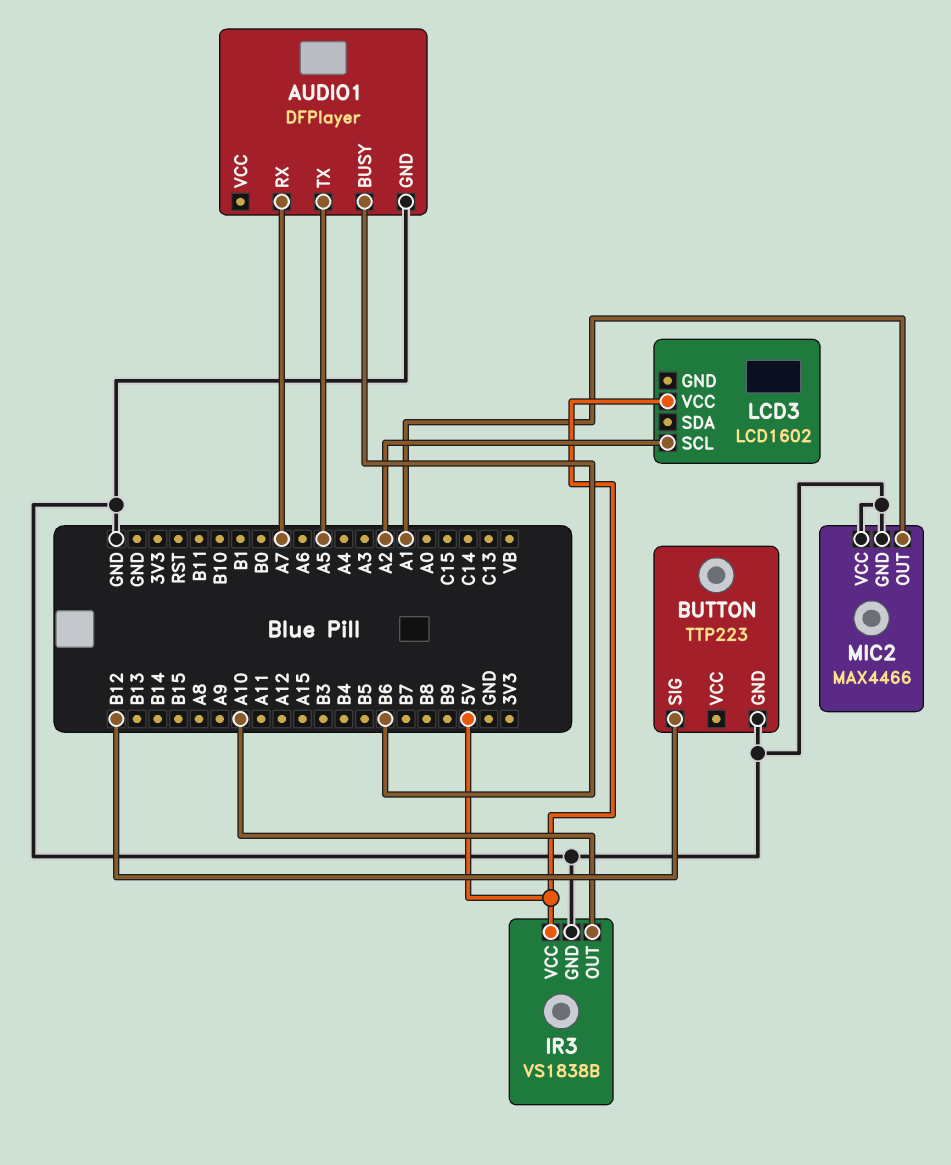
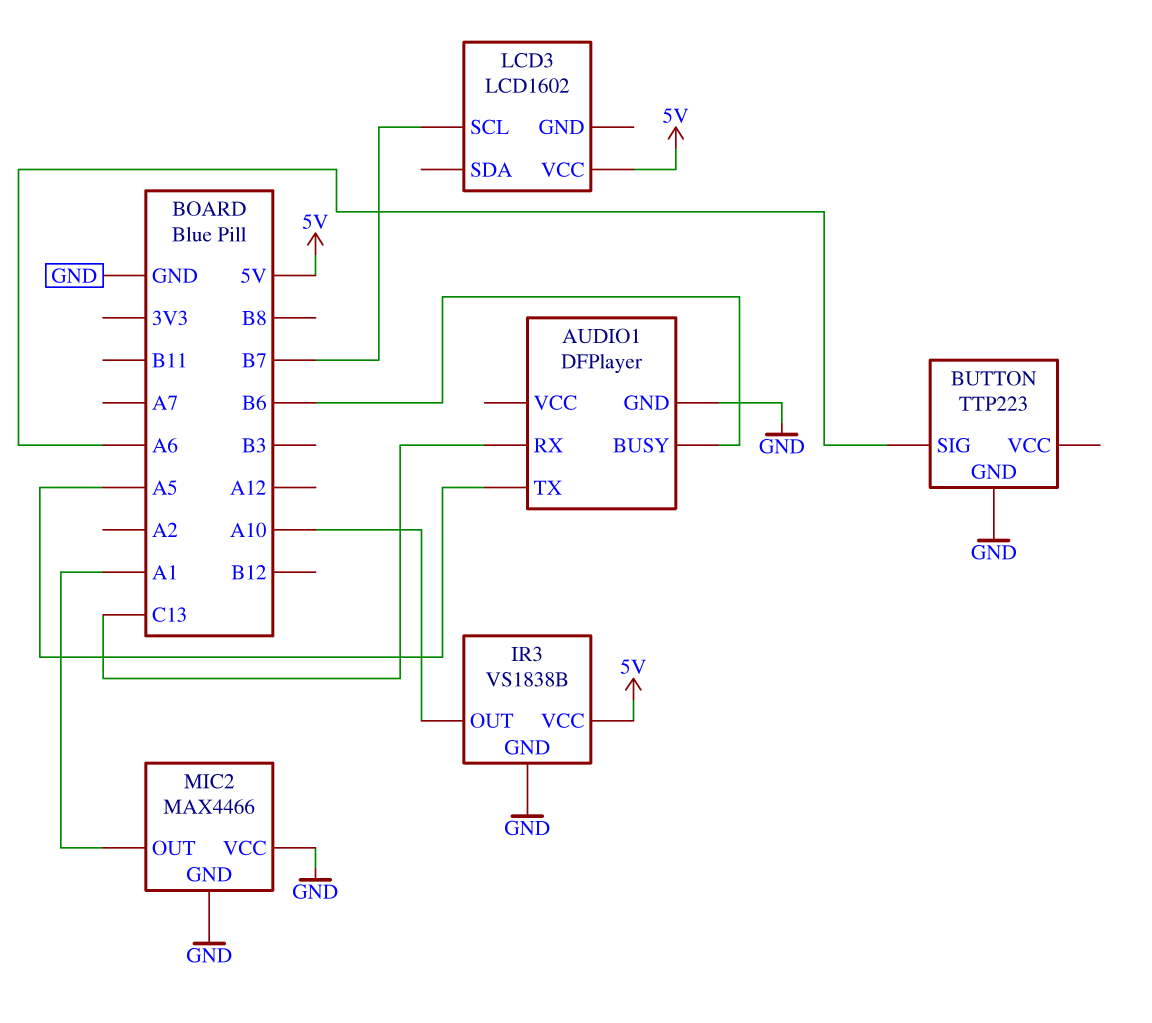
AUDIO1 pin RX: A7 -> C13
BUTTON pin SIG: B12 -> A6
LCD3 pin SCL: A2 -> B7

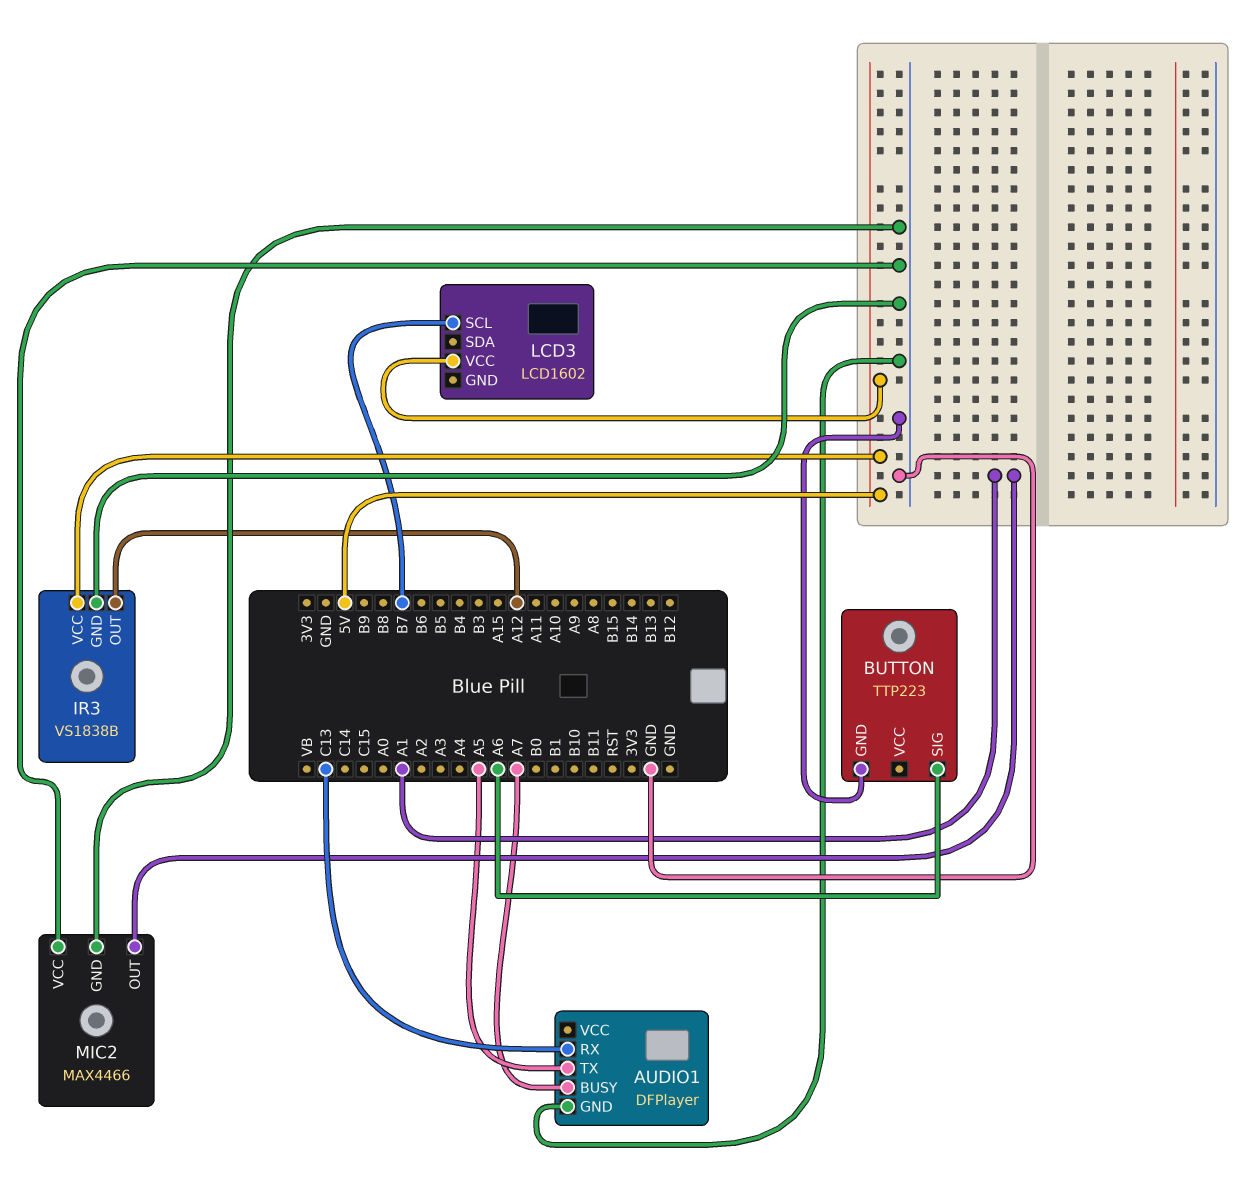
AUDIO1 pin BUSY: B6 -> A7
IR3 pin OUT: A10 -> A12

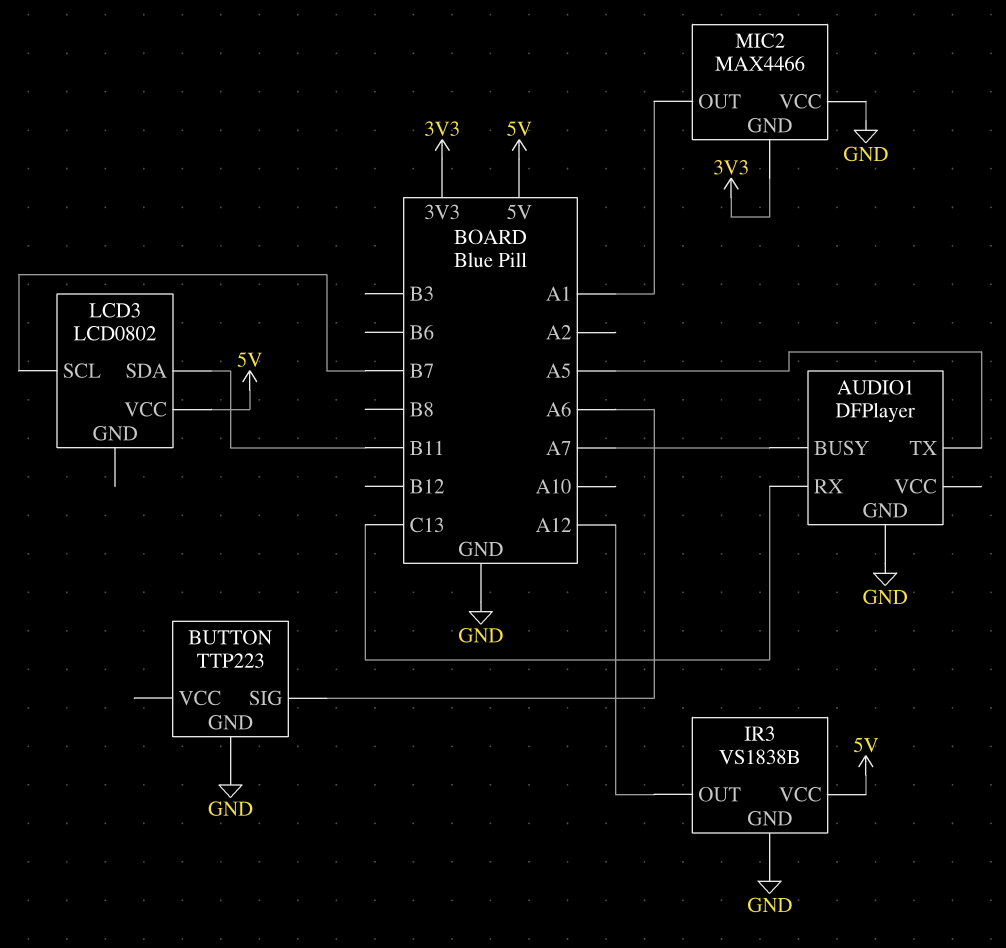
LCD3: LCD1602 -> LCD0802
LCD3 pin SDA: none -> B11
MIC2 pin GND: GND -> 3V3

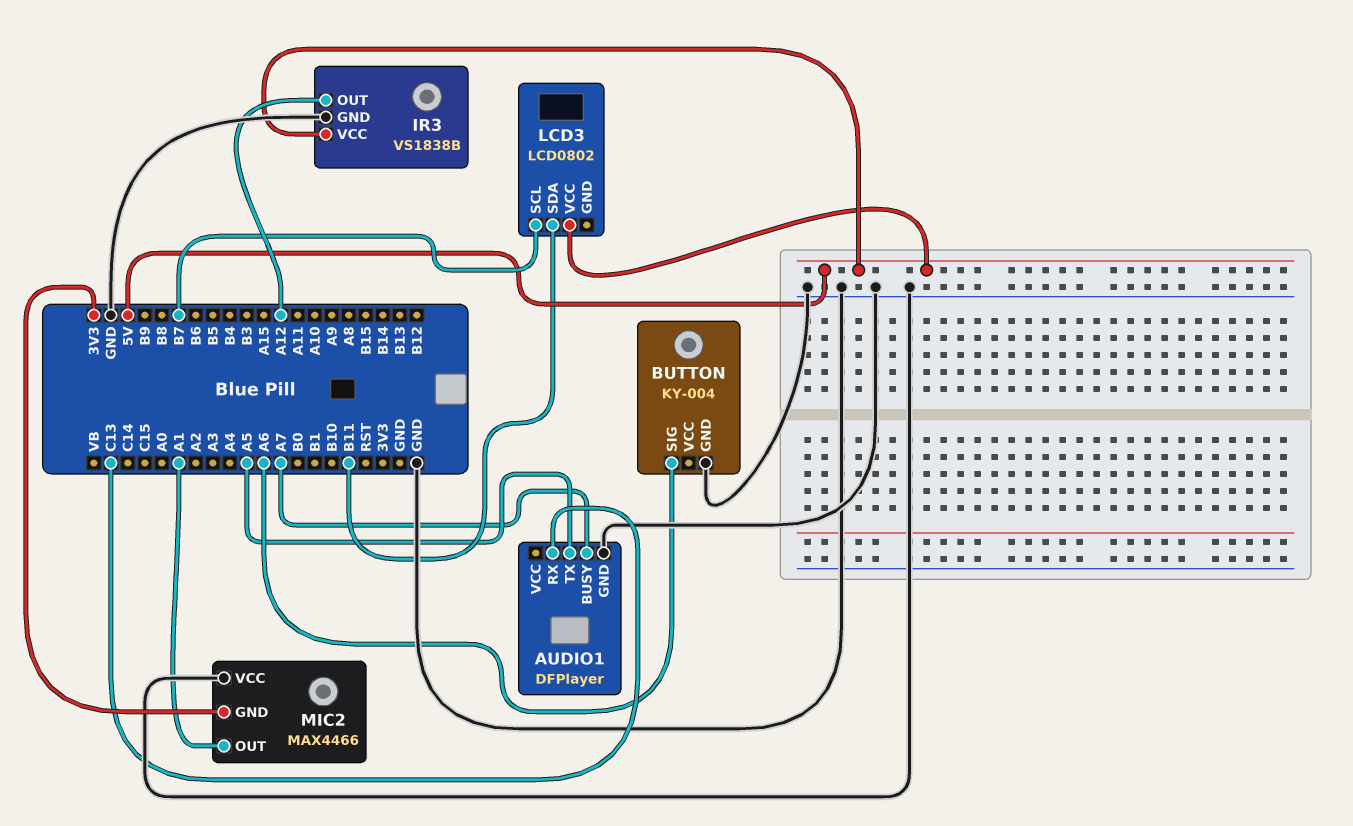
BUTTON: TTP223 -> KY-004

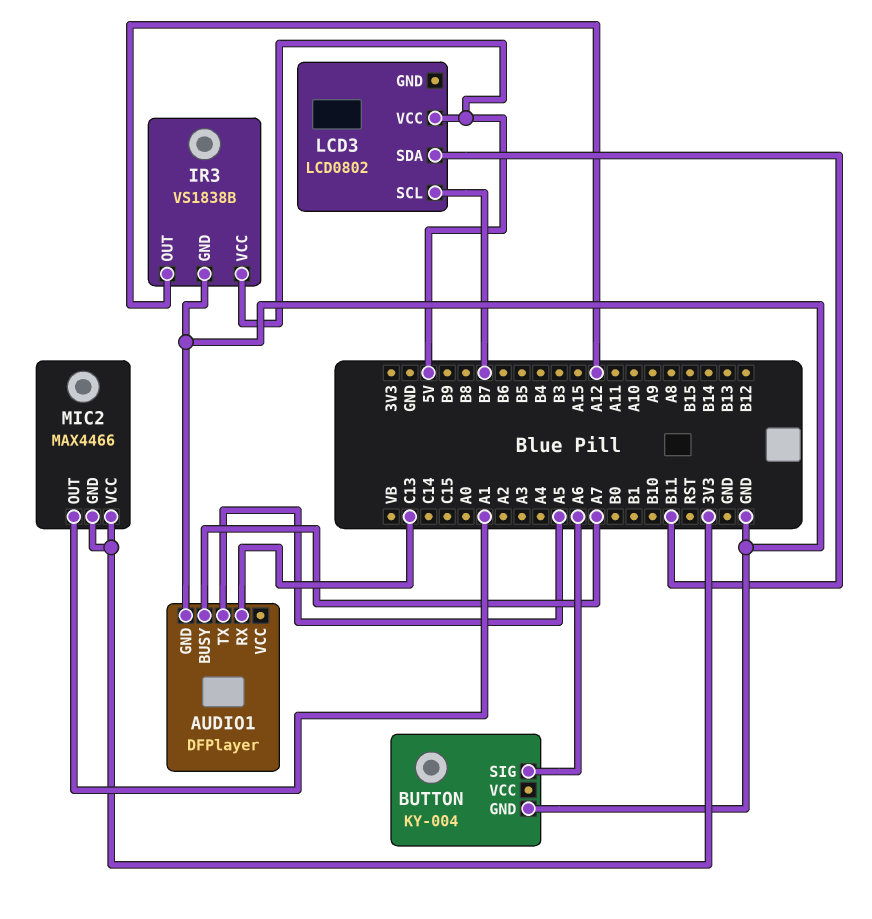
MIC2 pin VCC: GND -> 3V3

